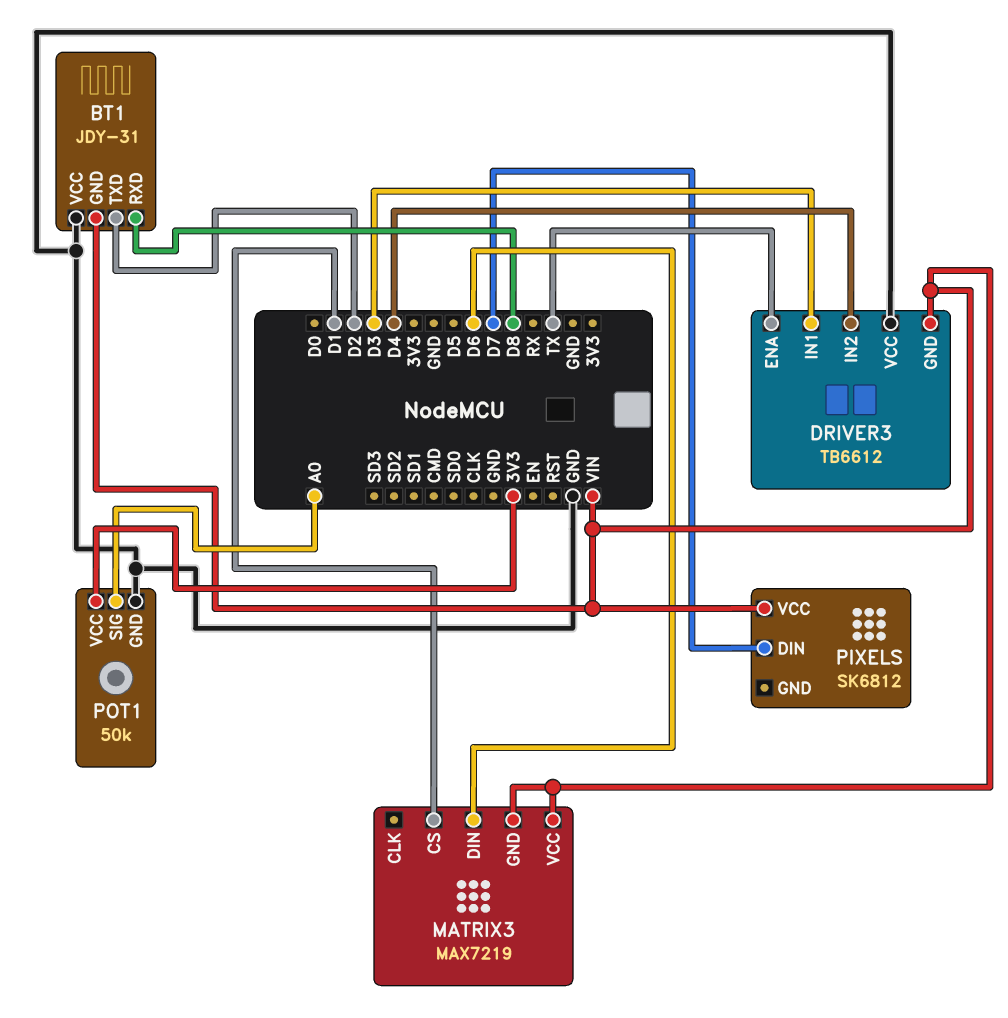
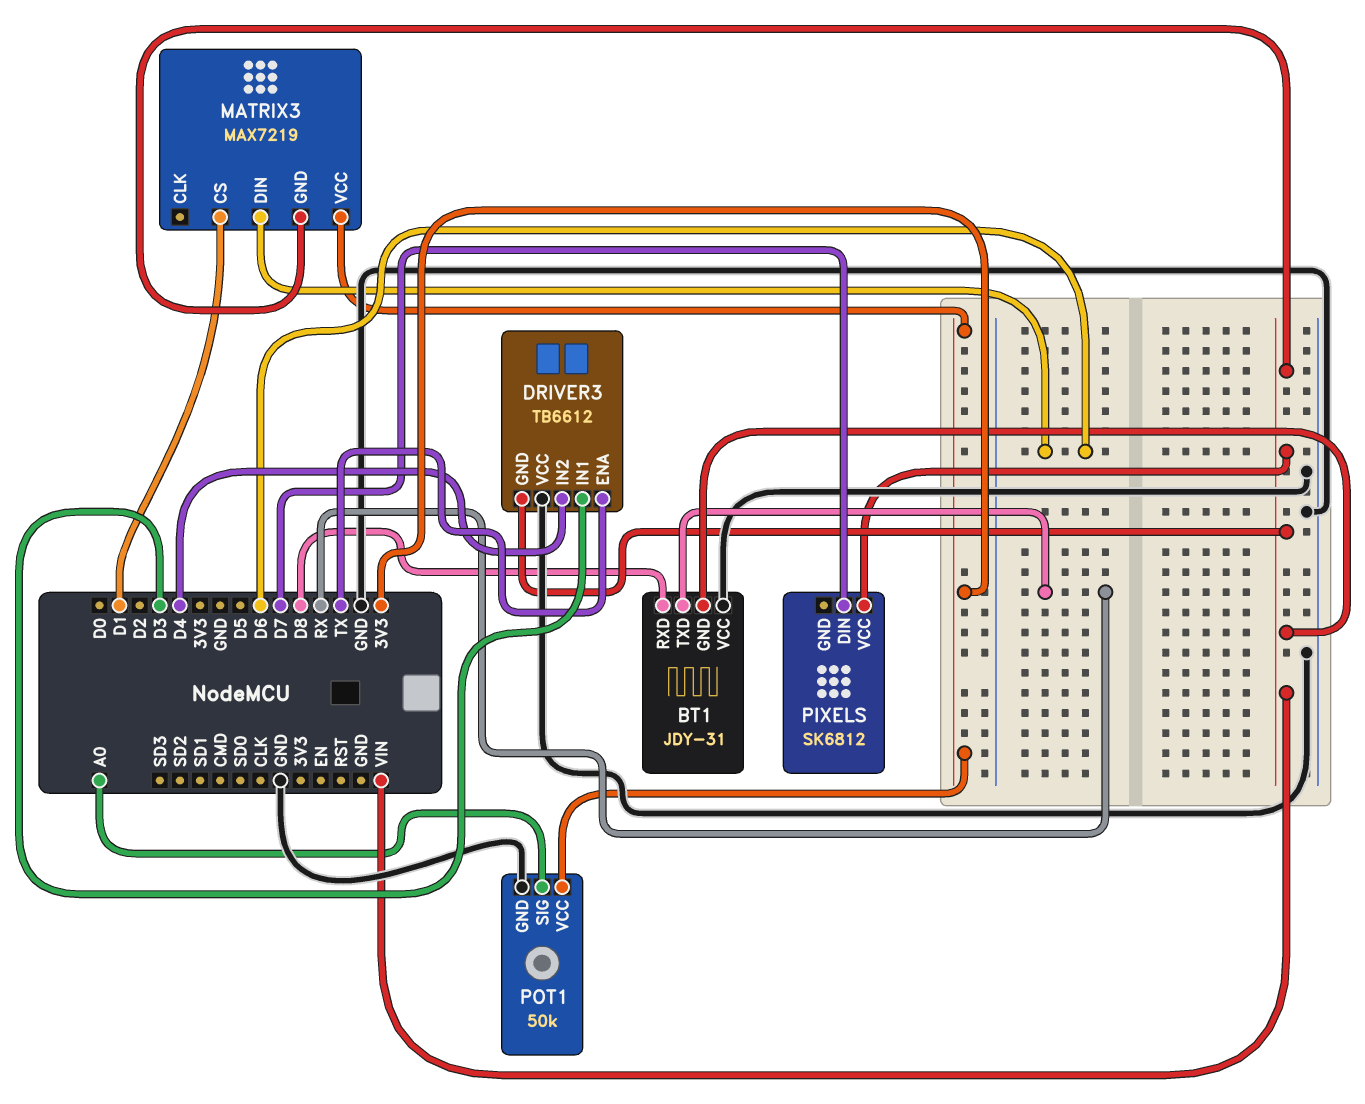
BT1 pin TXD: D2 -> RX
MATRIX3 pin VCC: VIN -> 3V3

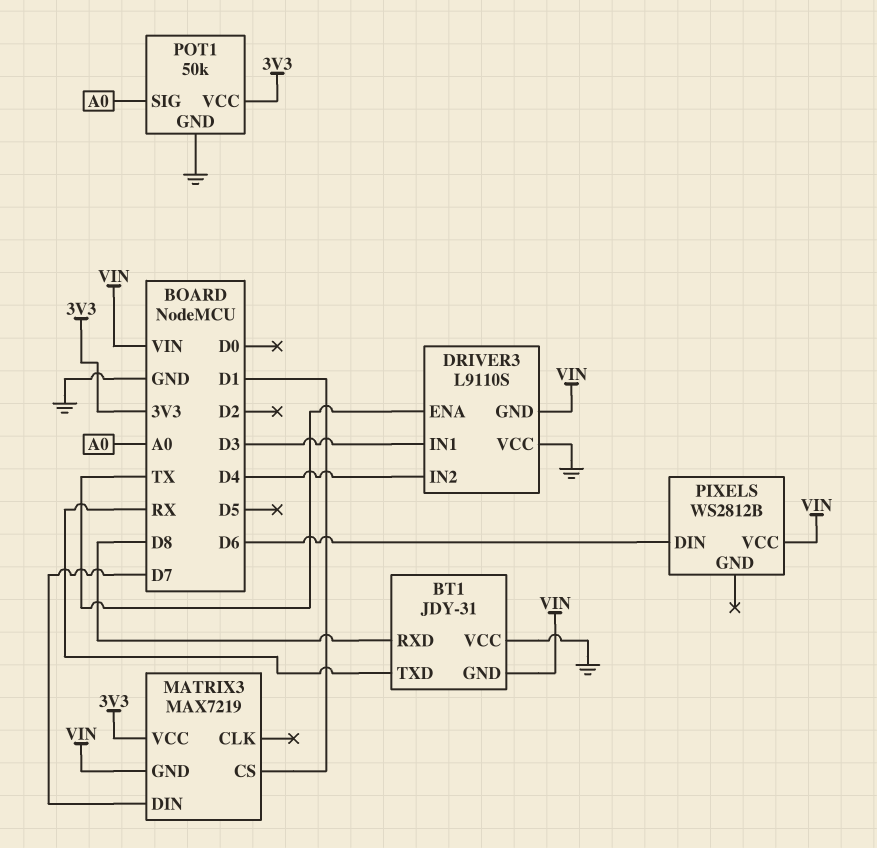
DRIVER3: TB6612 -> L9110S
MATRIX3 pin DIN: D6 -> D7
PIXELS: SK6812 -> WS2812B
PIXELS pin DIN: D7 -> D6

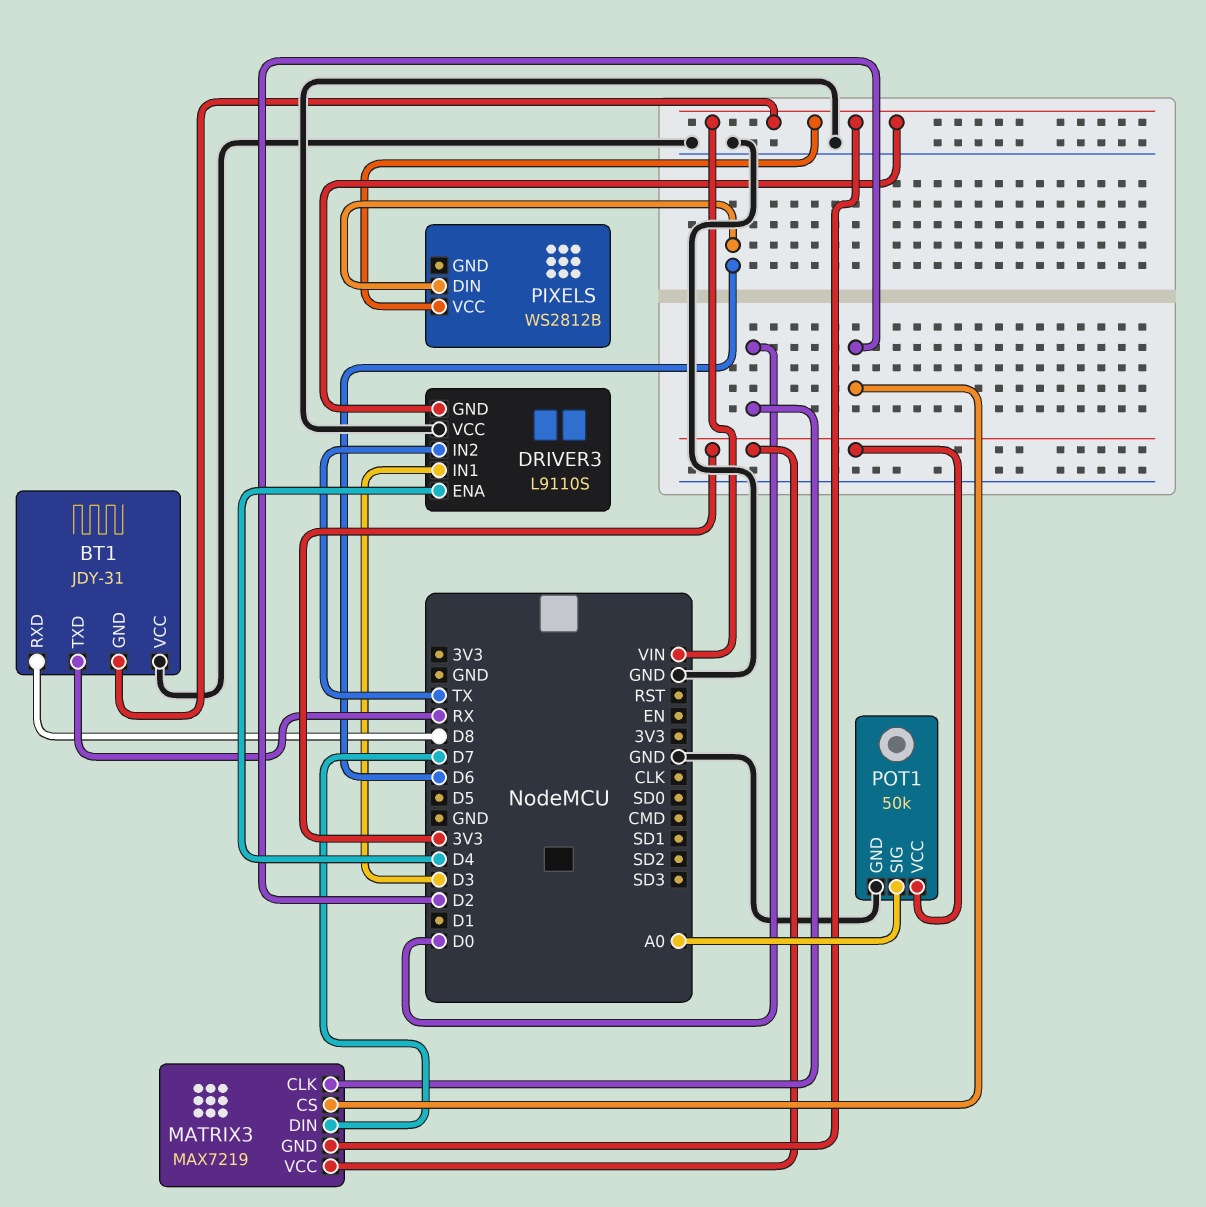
DRIVER3 pin ENA: TX -> D4
DRIVER3 pin IN2: D4 -> TX
MATRIX3 pin CLK: none -> D0
MATRIX3 pin CS: D1 -> D2

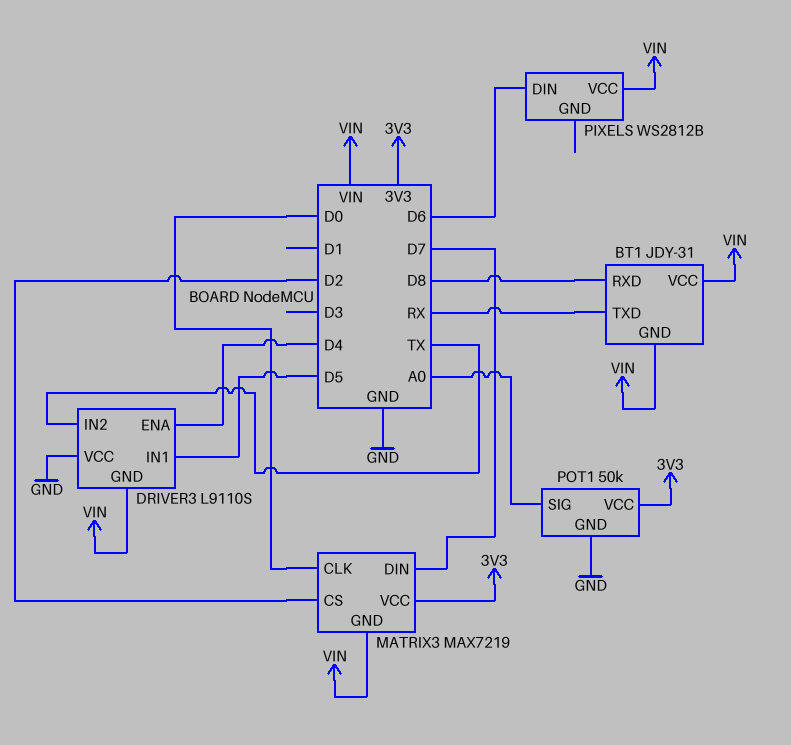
BT1 pin VCC: GND -> VIN
DRIVER3 pin IN1: D3 -> D5

